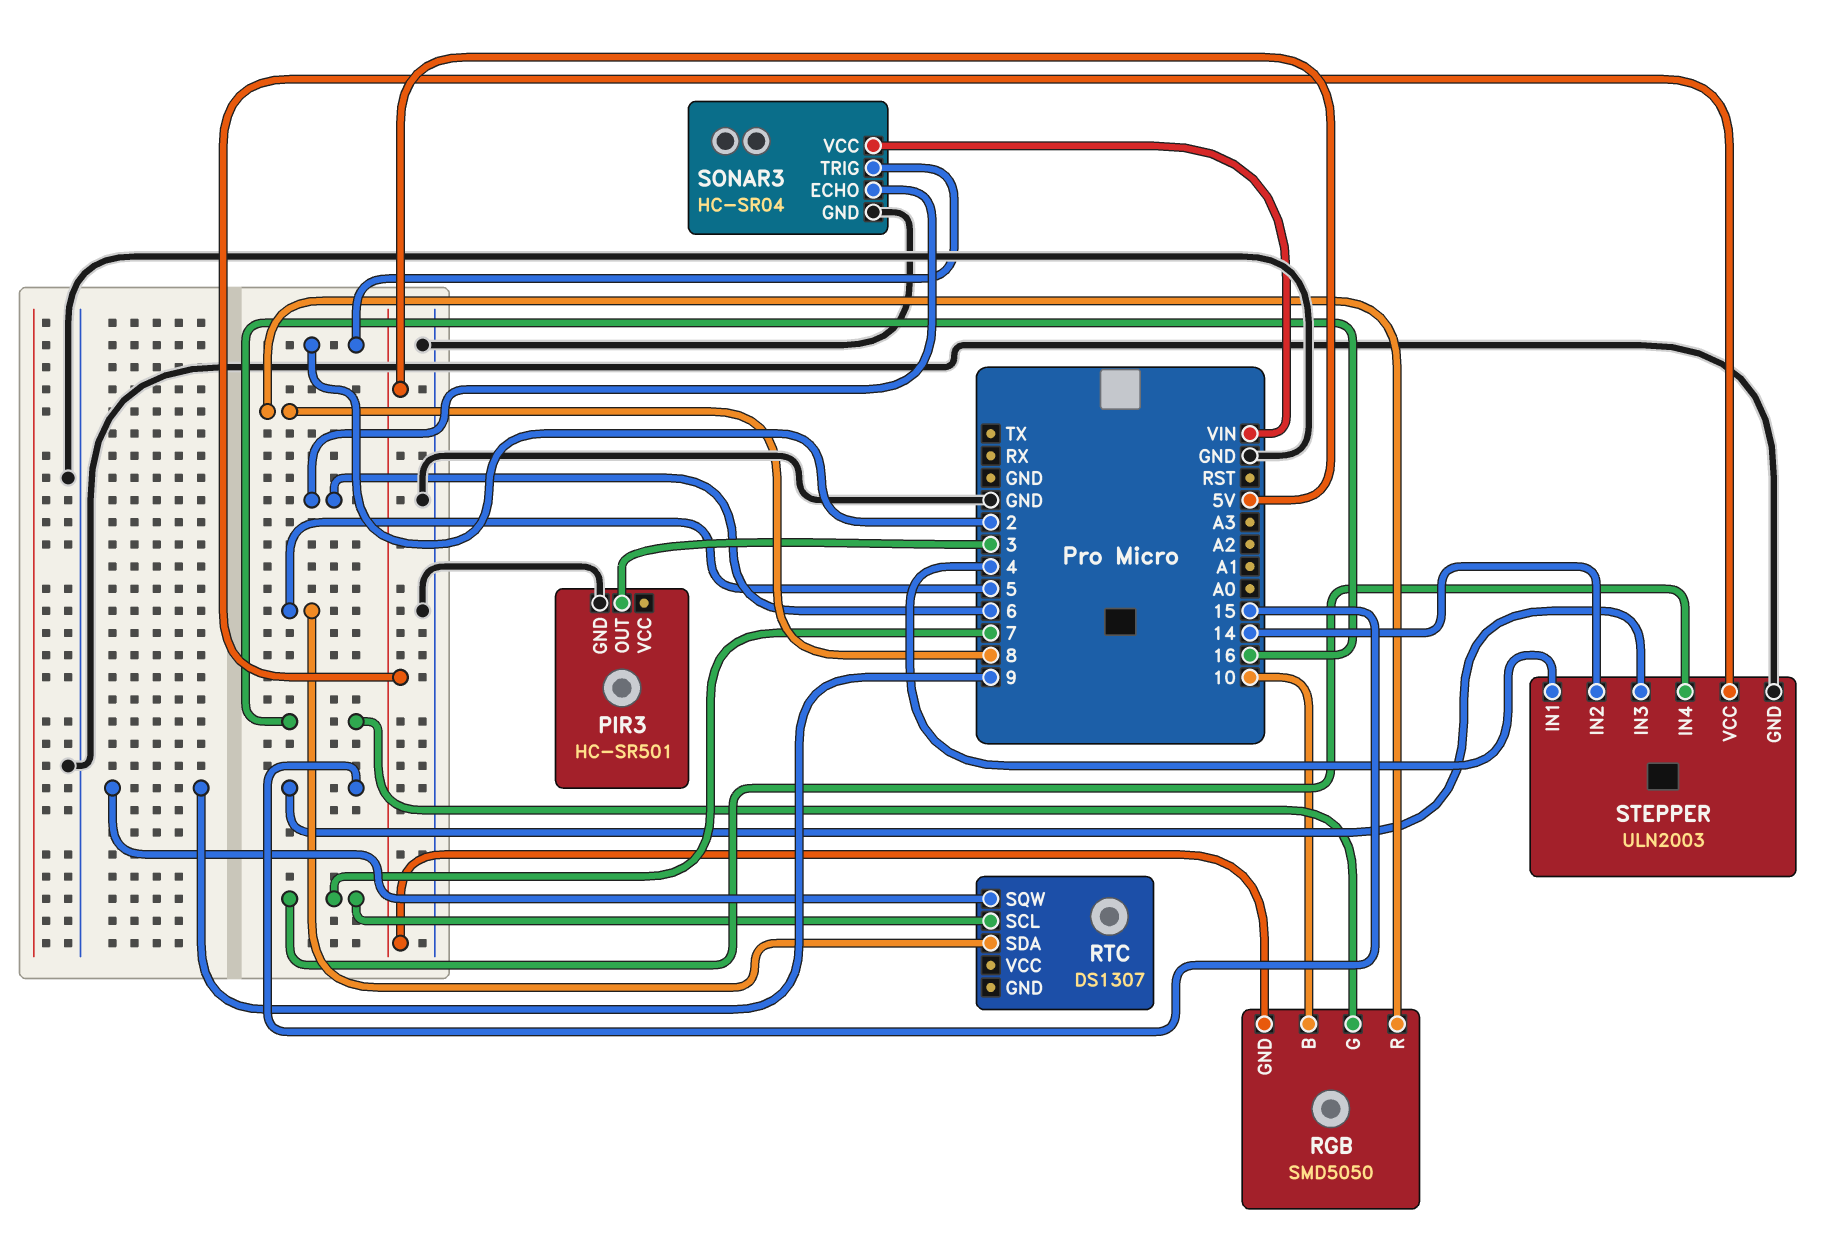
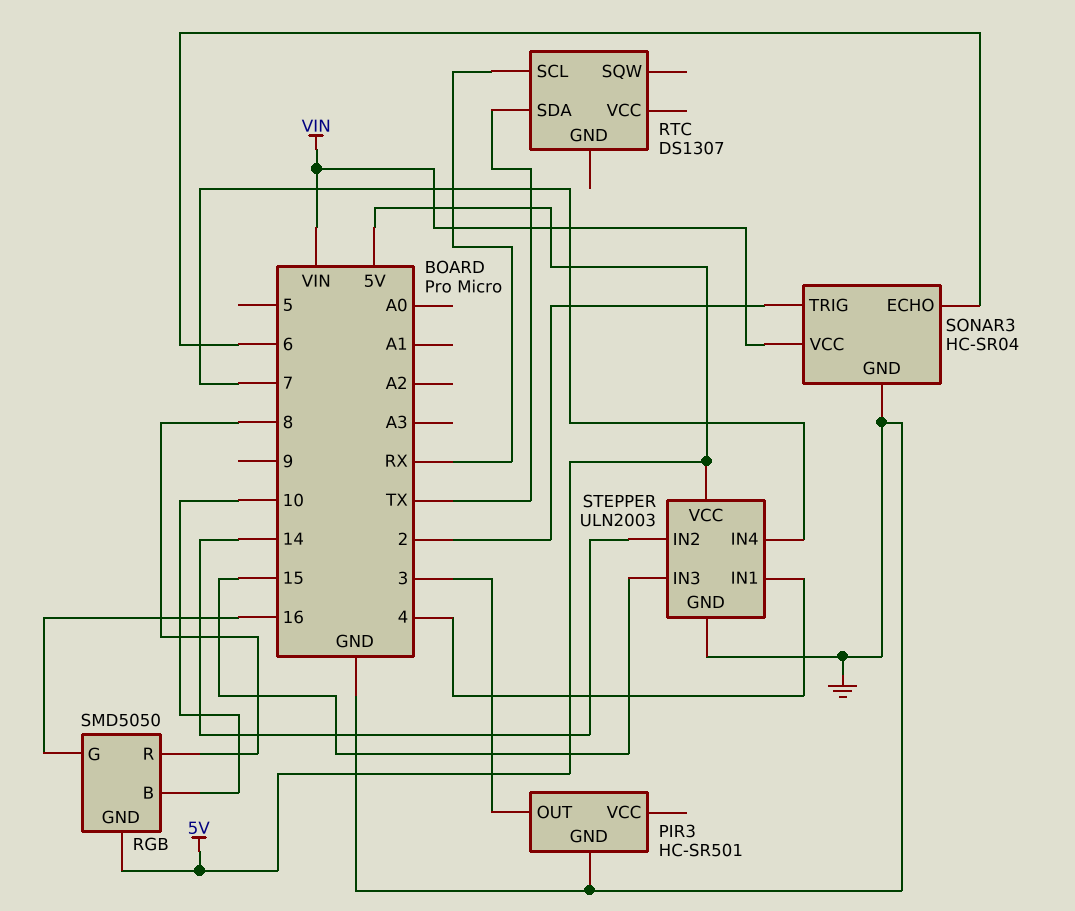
RTC pin SCL: 7 -> RX
RTC pin SDA: 5 -> TX
RTC pin SQW: 9 -> none

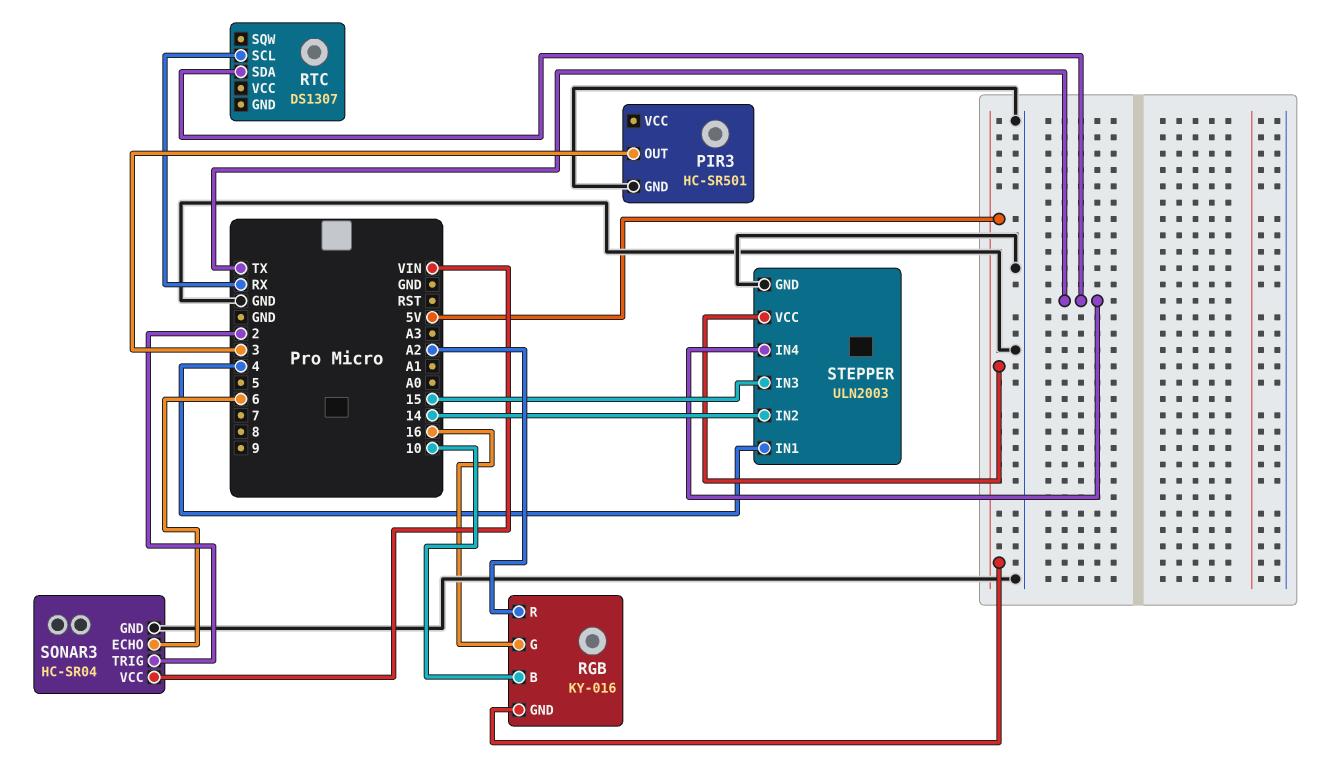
RGB: SMD5050 -> KY-016
RGB pin R: 8 -> A2
STEPPER pin IN4: 7 -> TX

